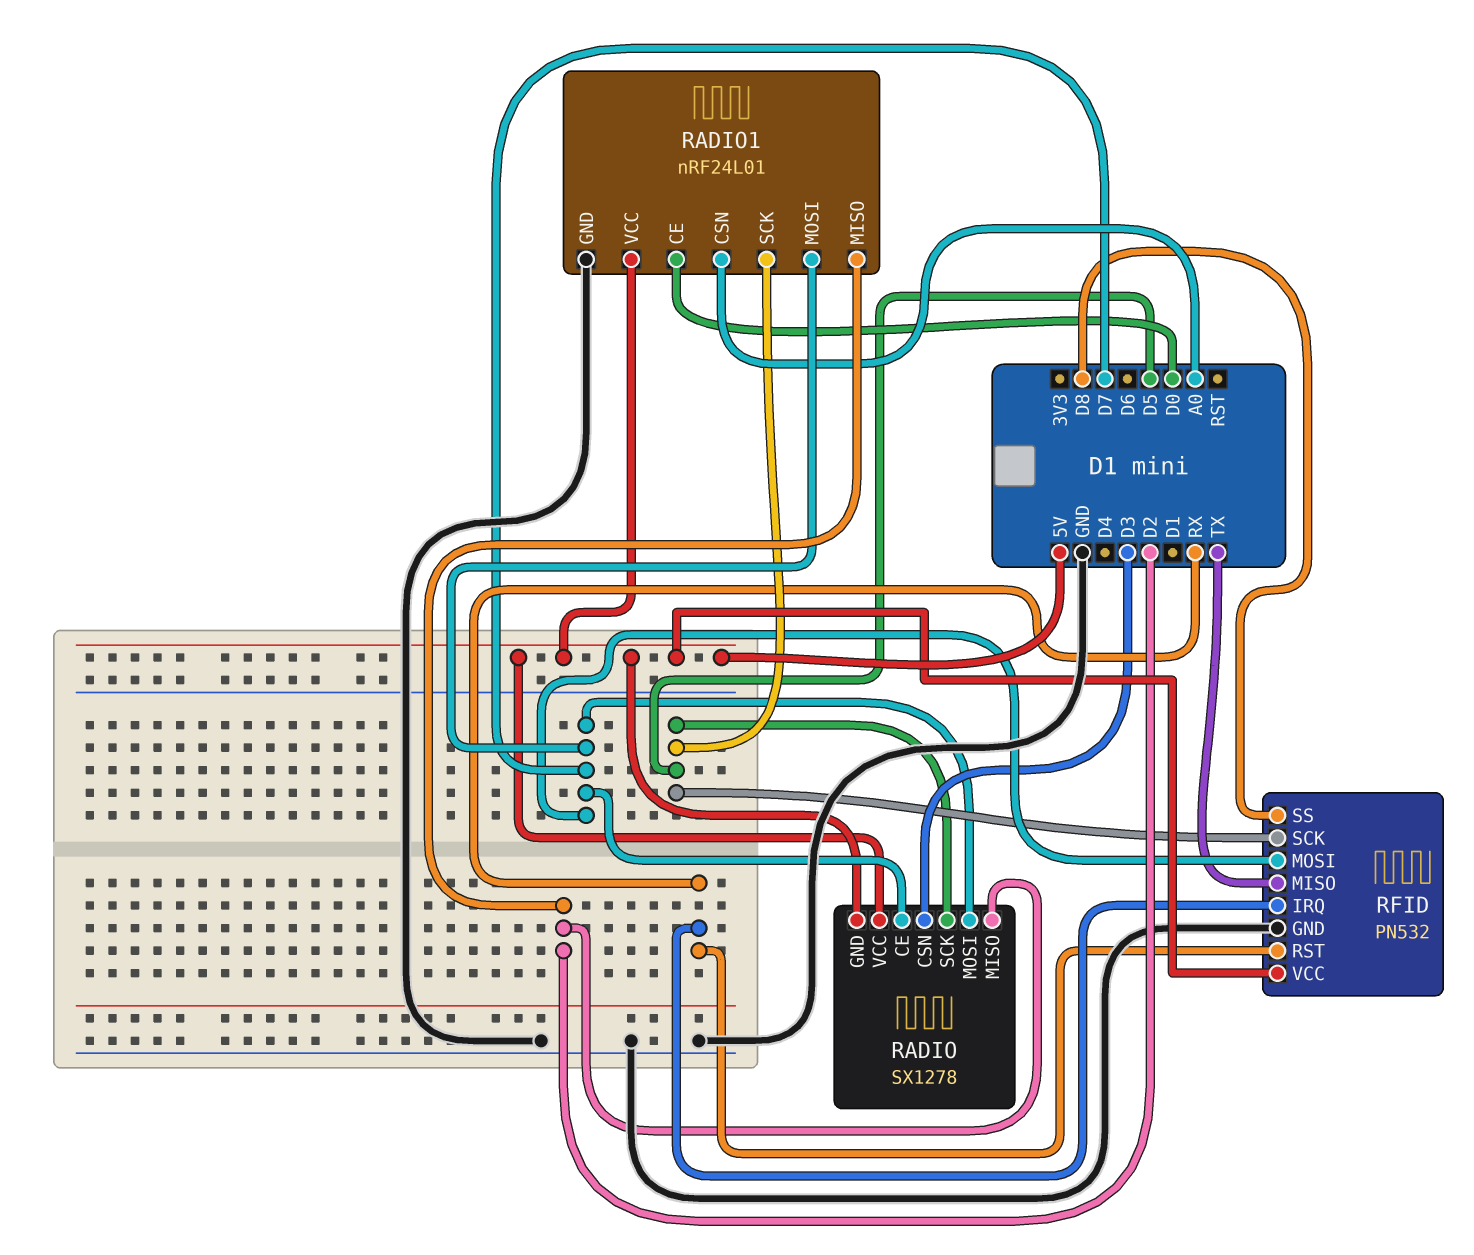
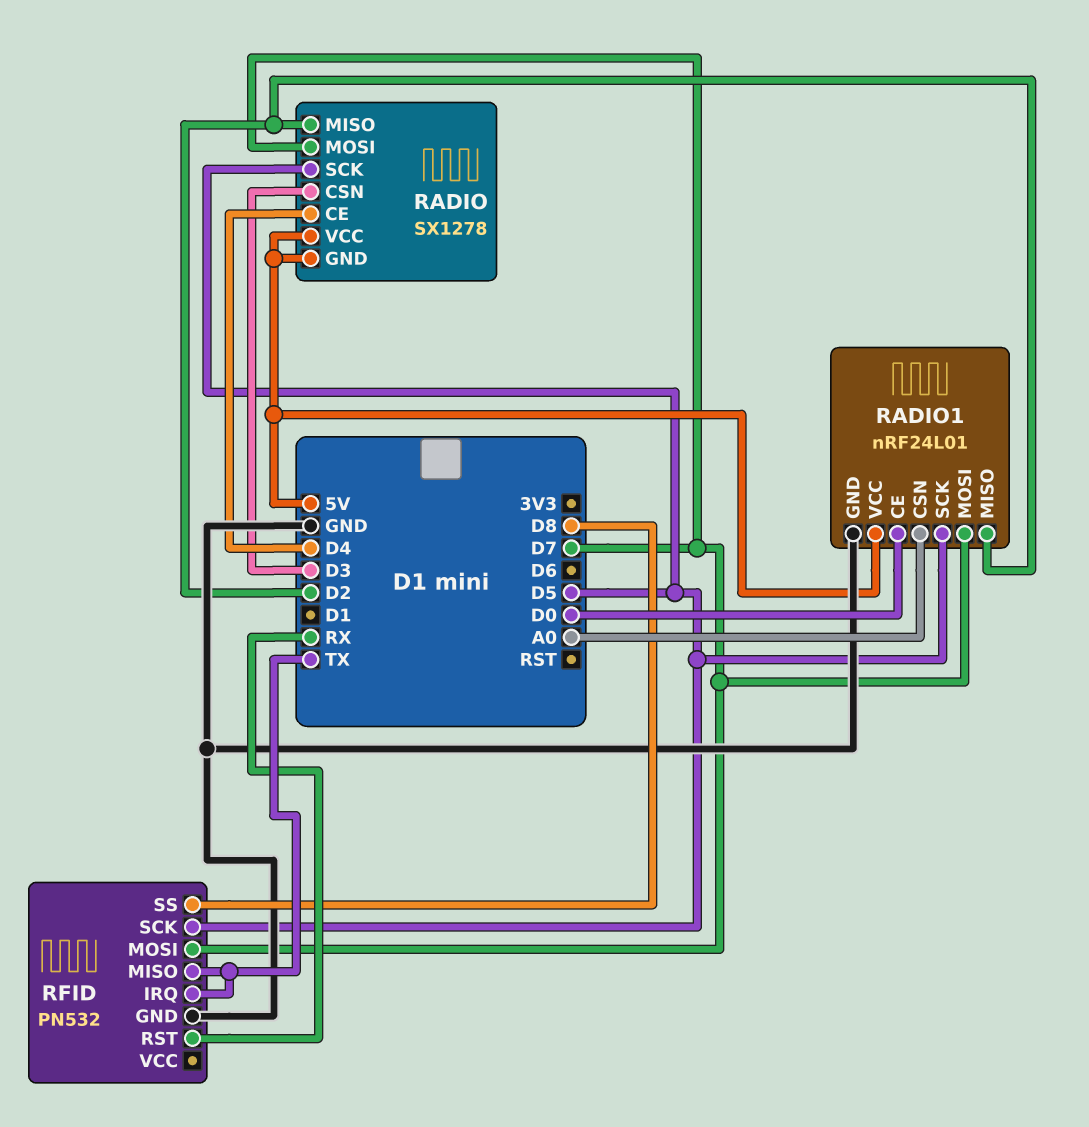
RADIO pin CE: D7 -> D4
RFID pin IRQ: RX -> TX
RFID pin VCC: 5V -> none

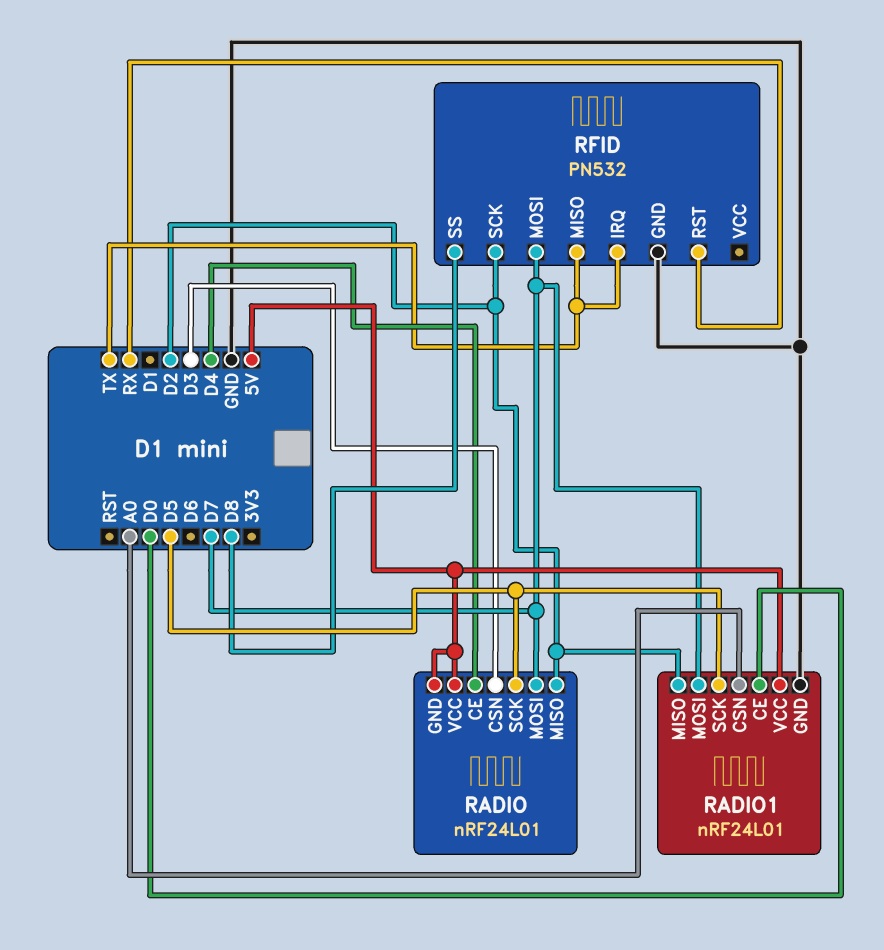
RADIO: SX1278 -> nRF24L01
RFID pin SCK: D5 -> D2

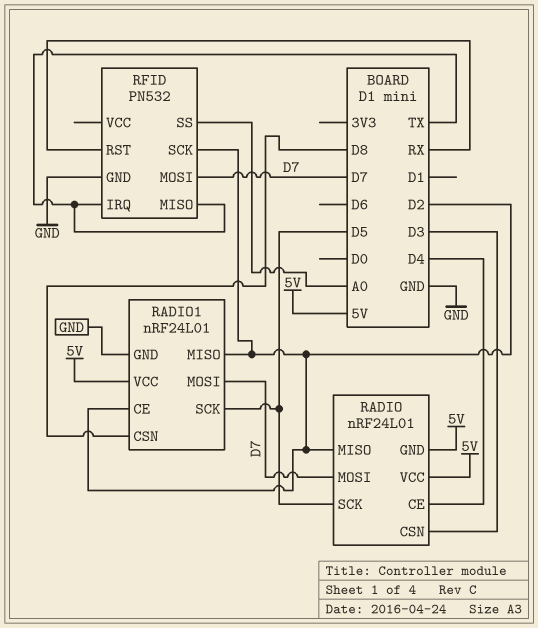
RADIO1 pin CE: D0 -> D2
RADIO1 pin CSN: A0 -> D8
RFID pin SS: D8 -> A0

